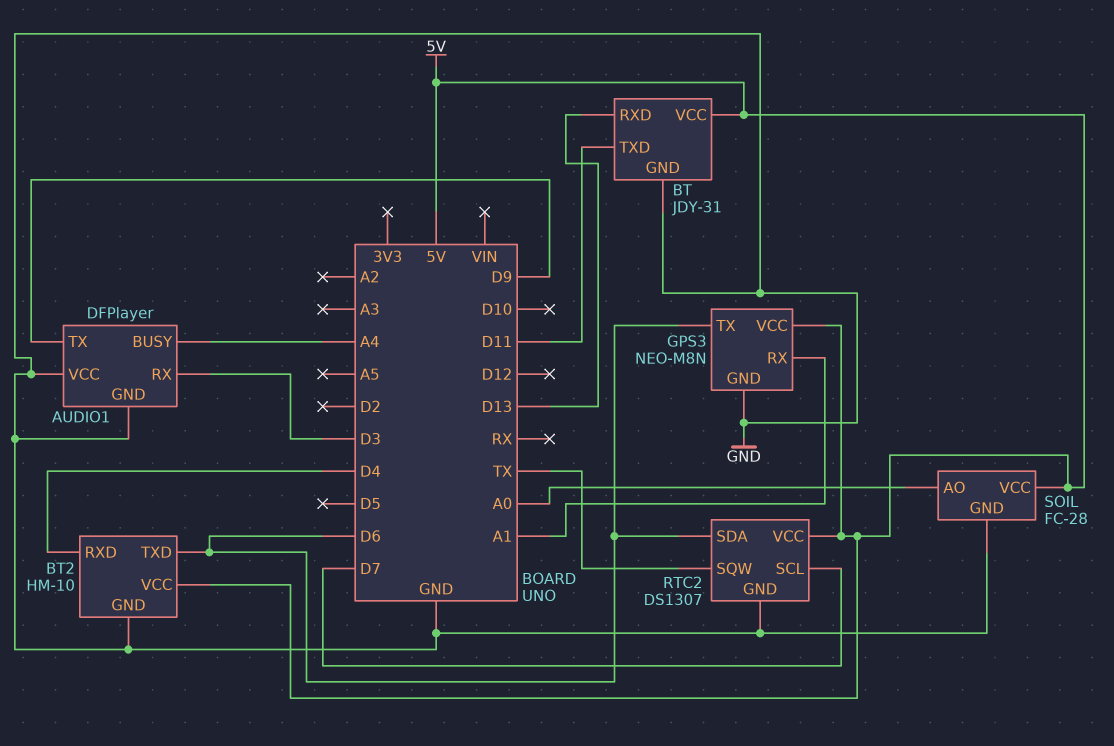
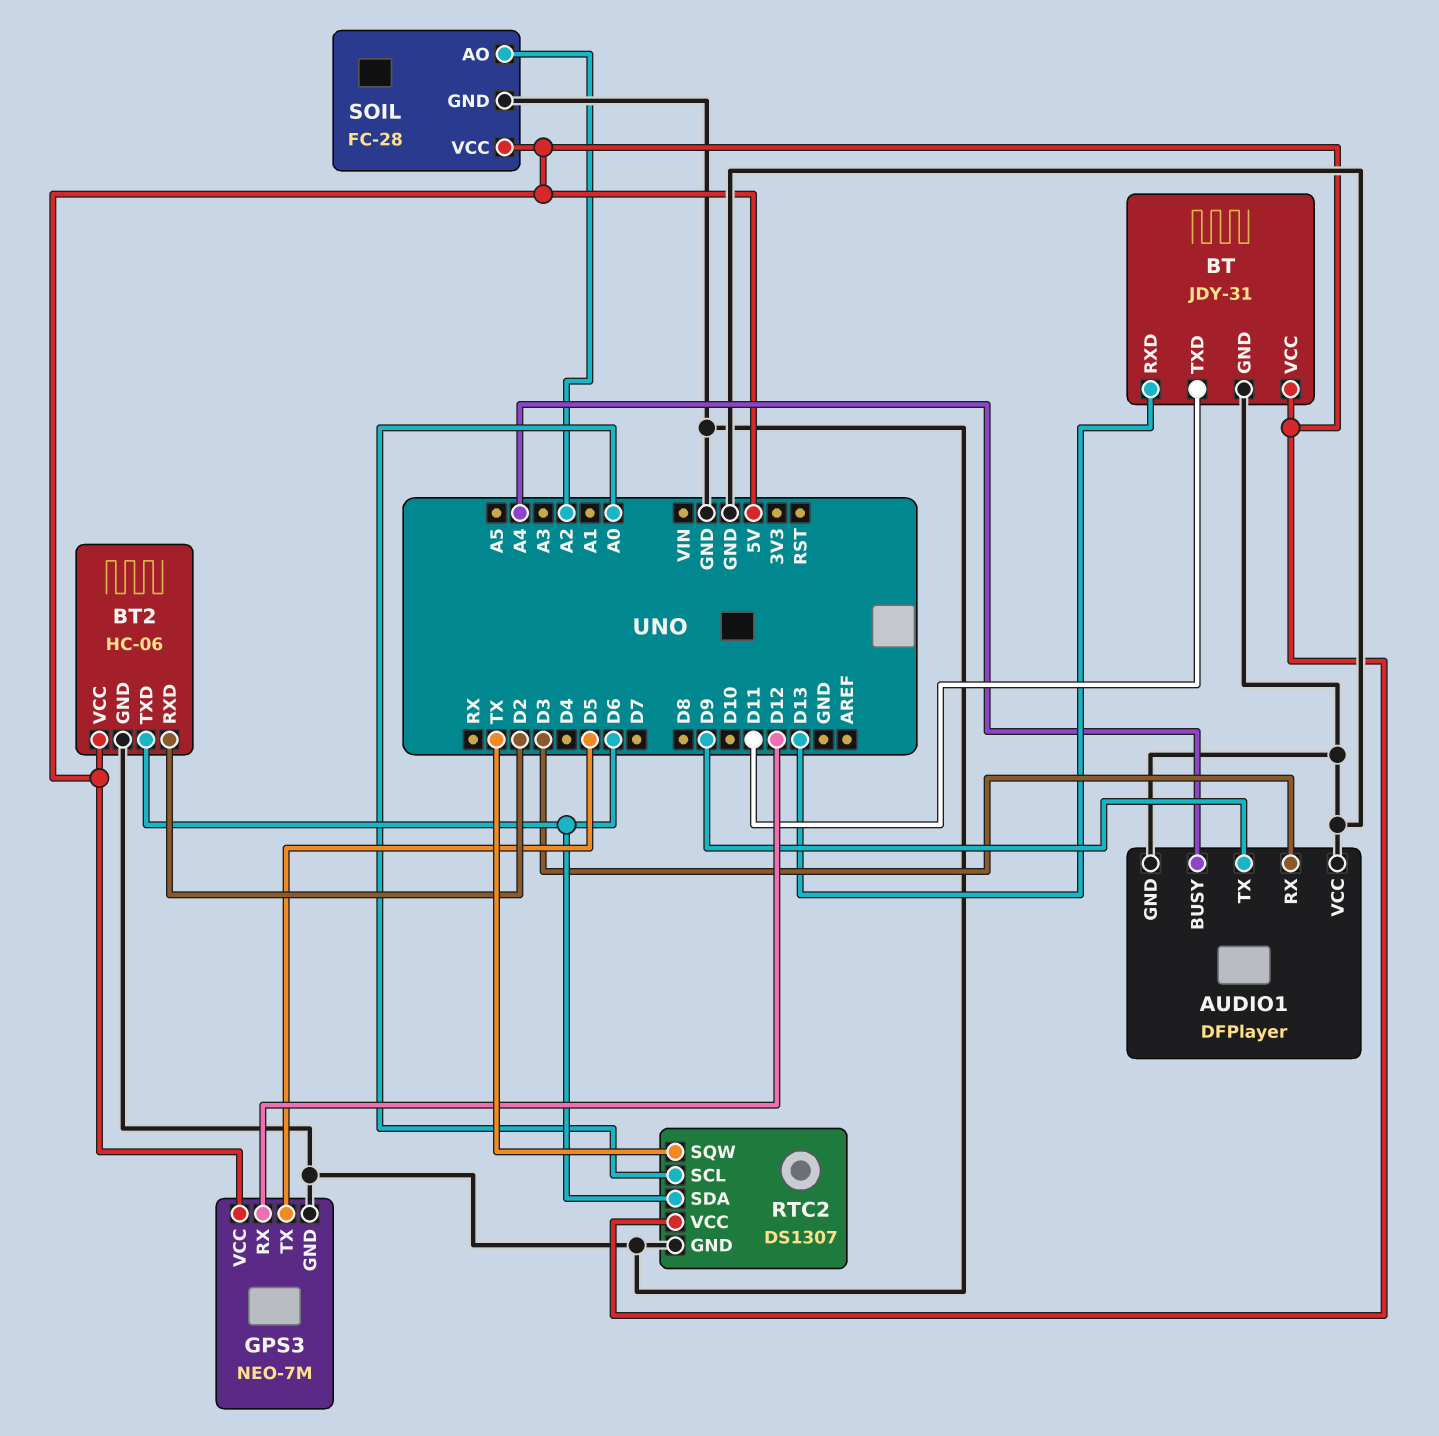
BT2: HM-10 -> HC-06
BT2 pin RXD: D4 -> D2
GPS3: NEO-M8N -> NEO-7M
GPS3 pin RX: A1 -> D12
GPS3 pin TX: D6 -> D5
RTC2 pin SCL: D7 -> A0
SOIL pin AO: A0 -> A2

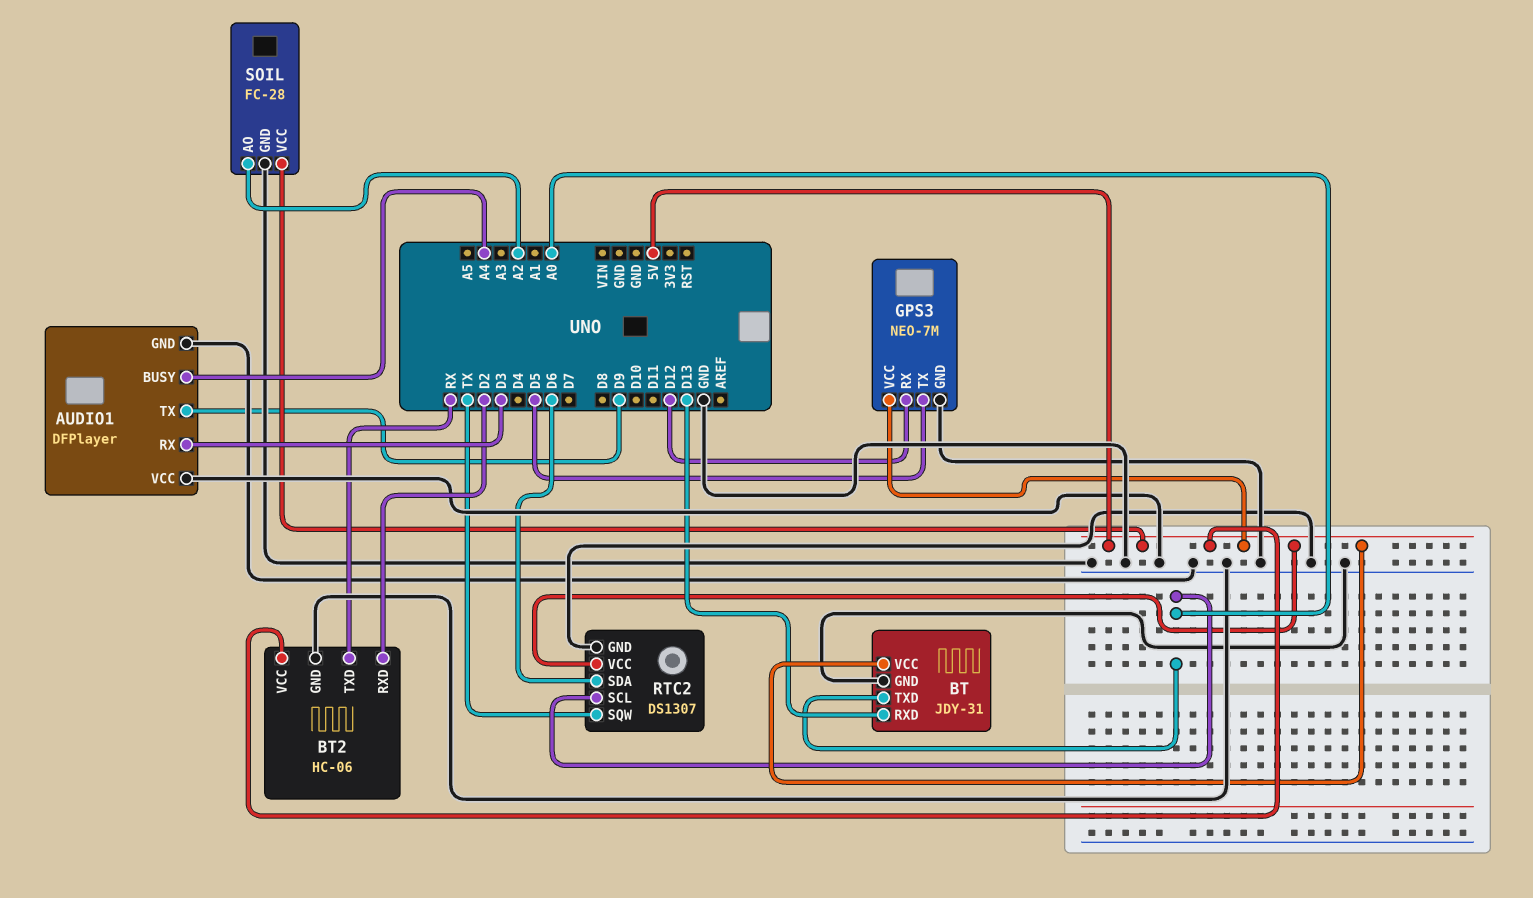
BT pin TXD: D11 -> A0
BT2 pin TXD: D6 -> RX

